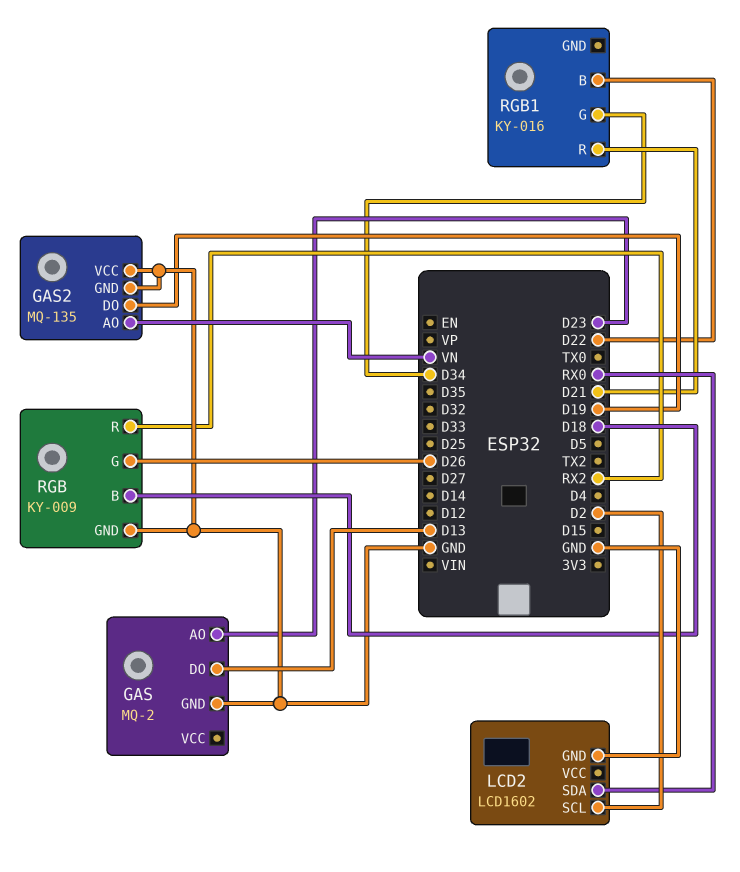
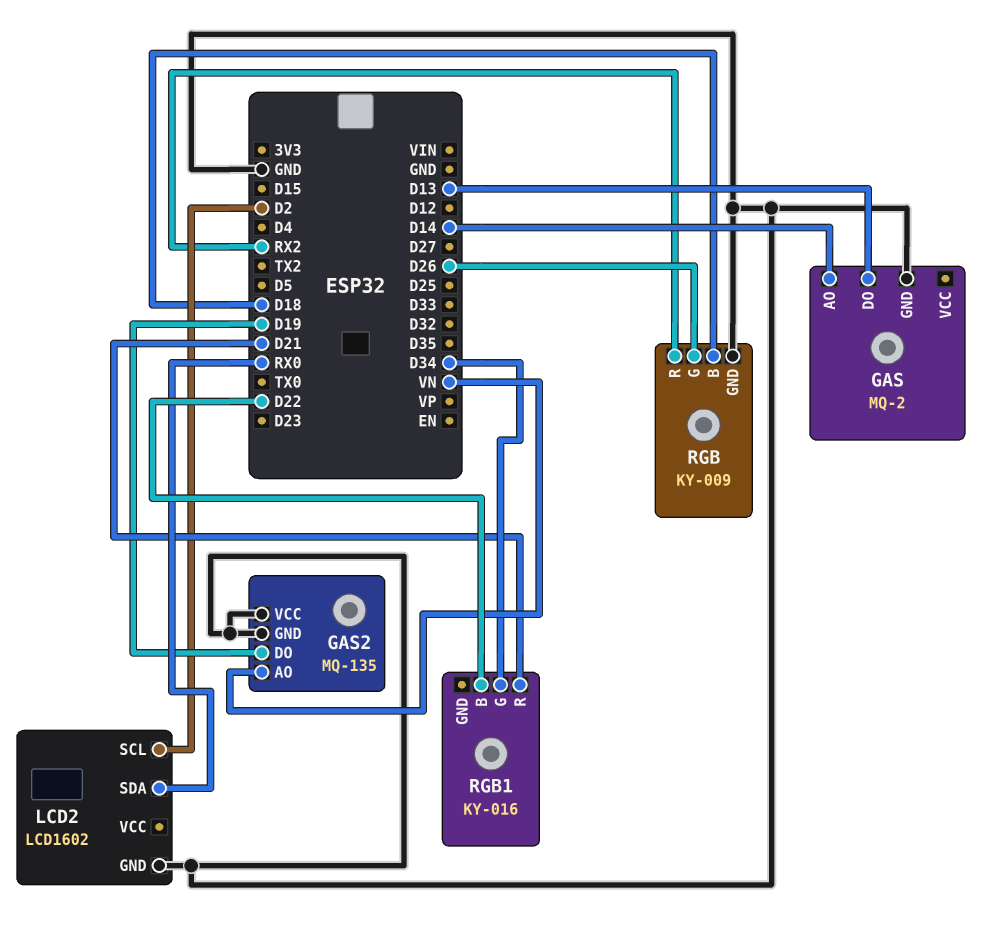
GAS pin AO: D23 -> D14

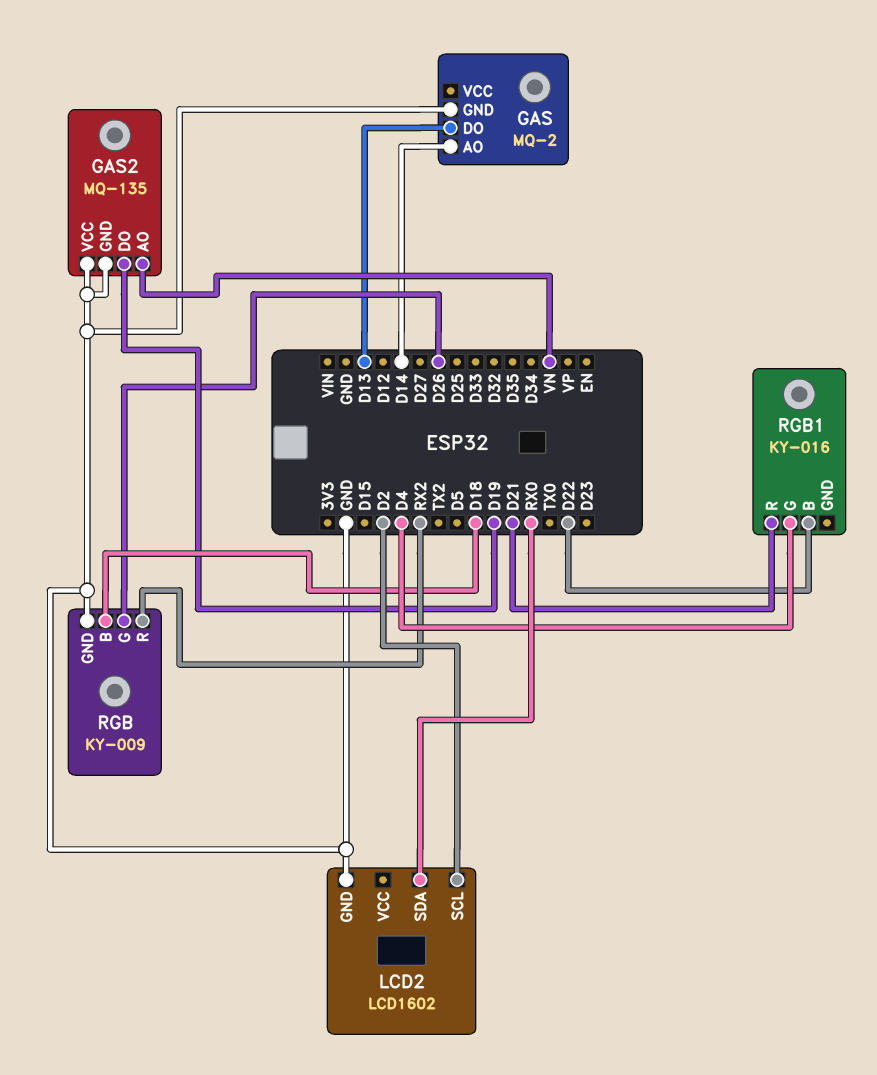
RGB1 pin G: D34 -> D4

